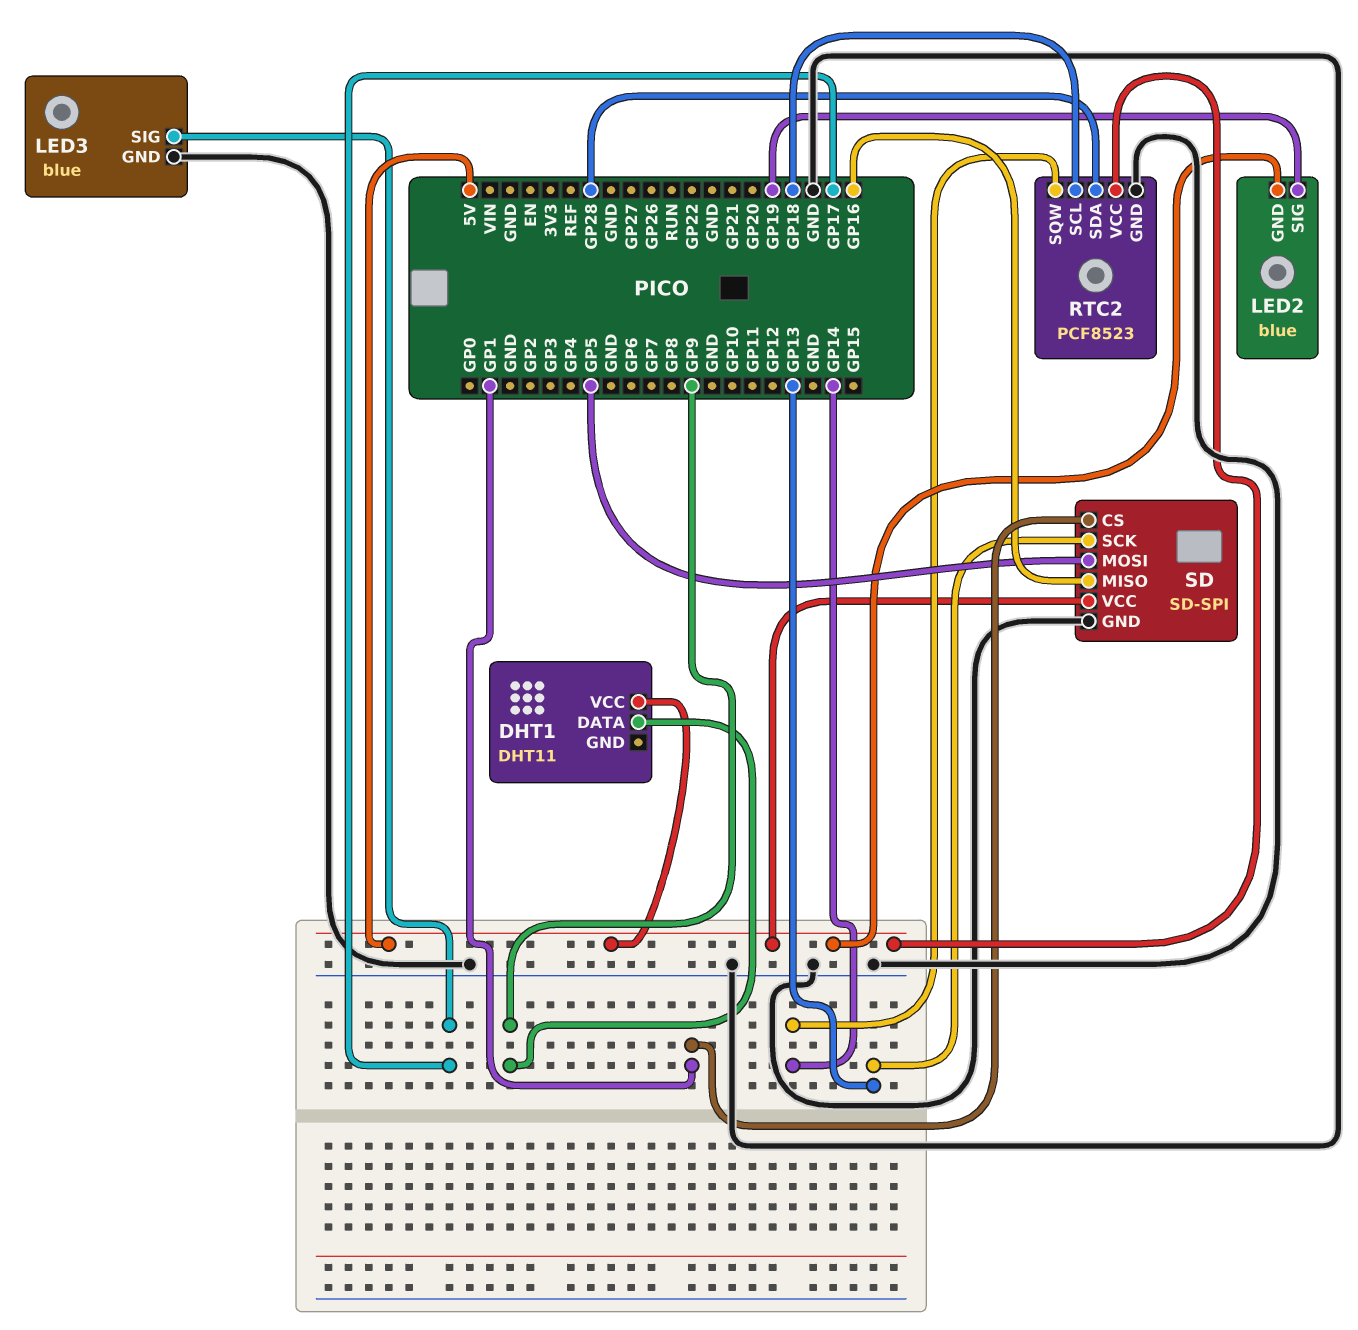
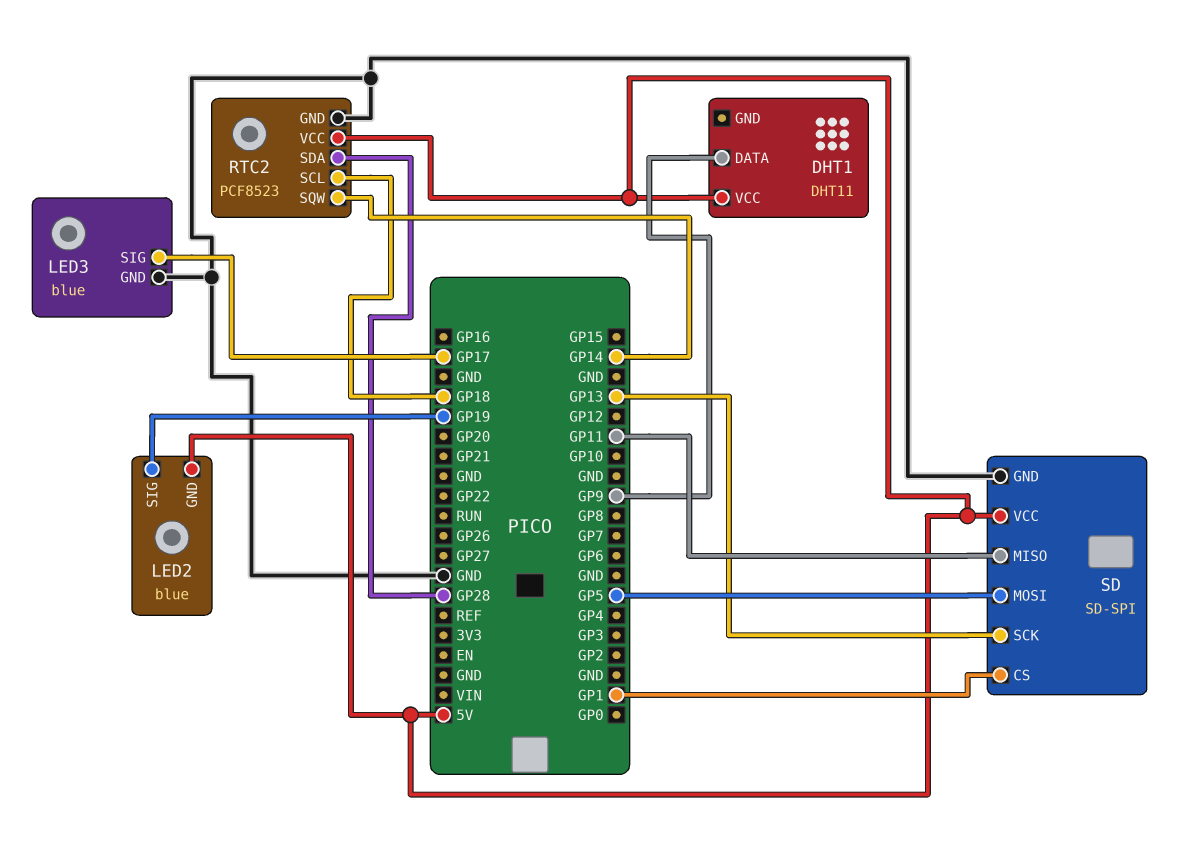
SD pin MISO: GP16 -> GP11

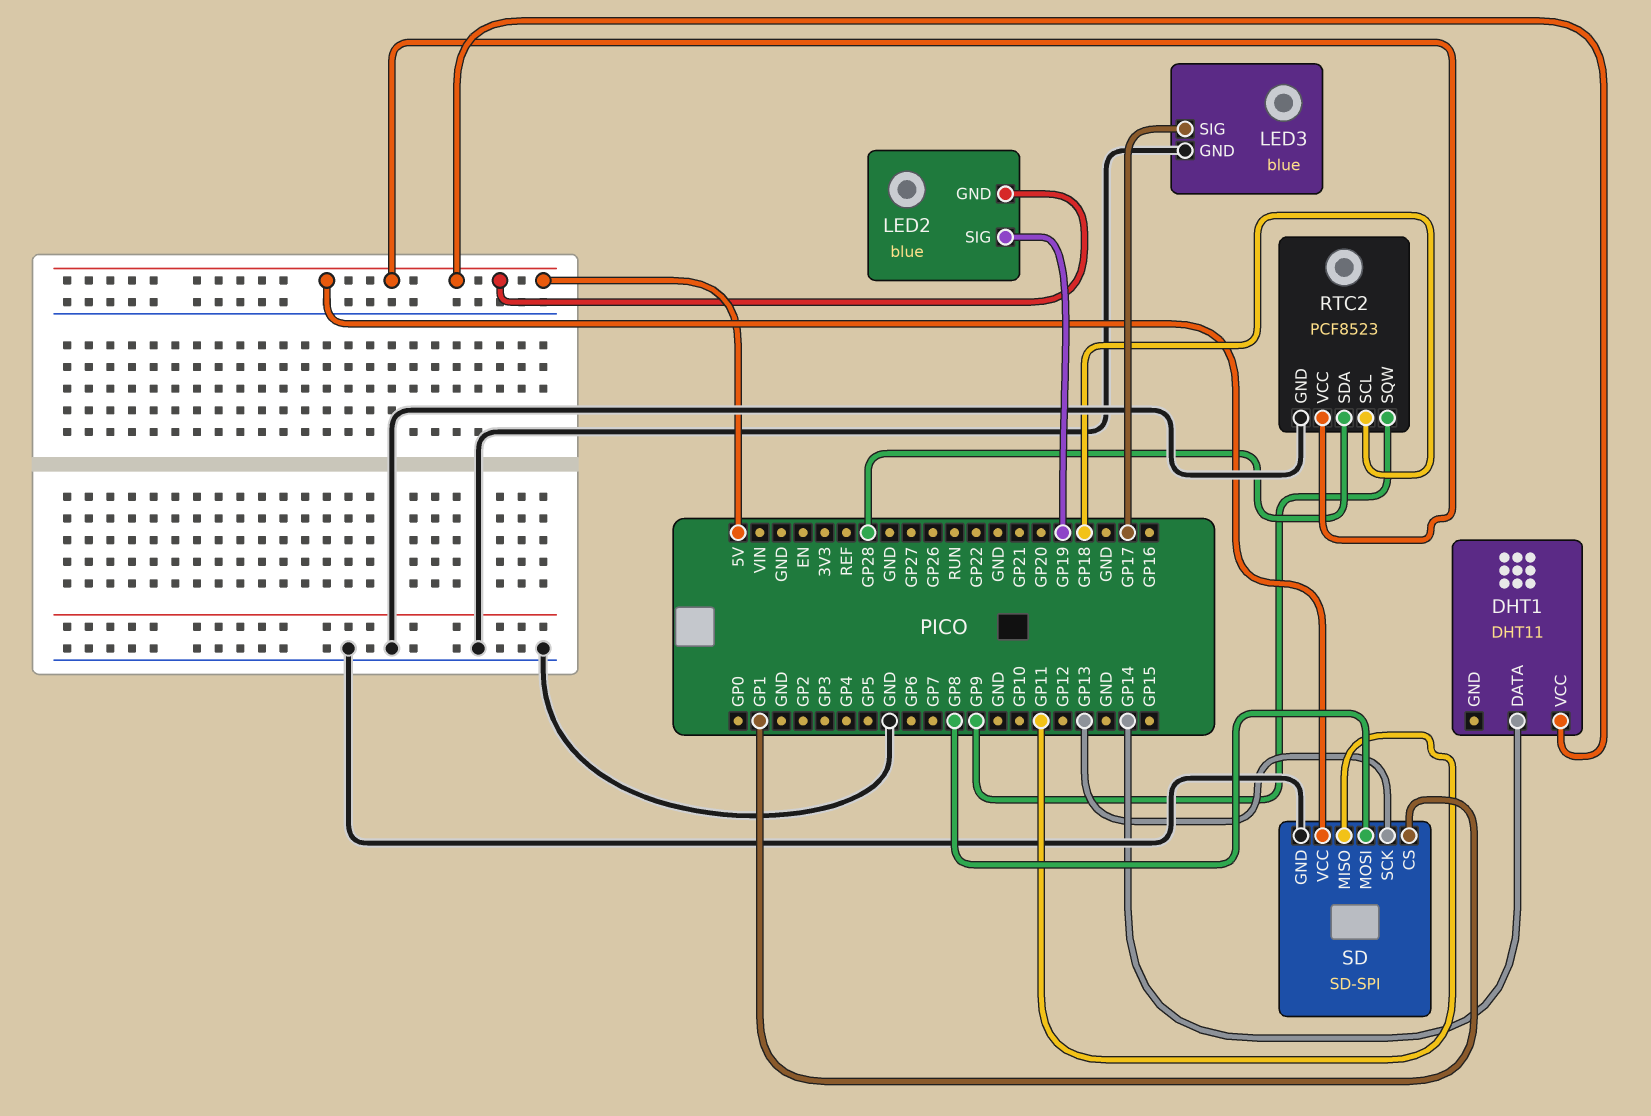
DHT1 pin DATA: GP9 -> GP14
RTC2 pin SQW: GP14 -> GP9
SD pin MOSI: GP5 -> GP8

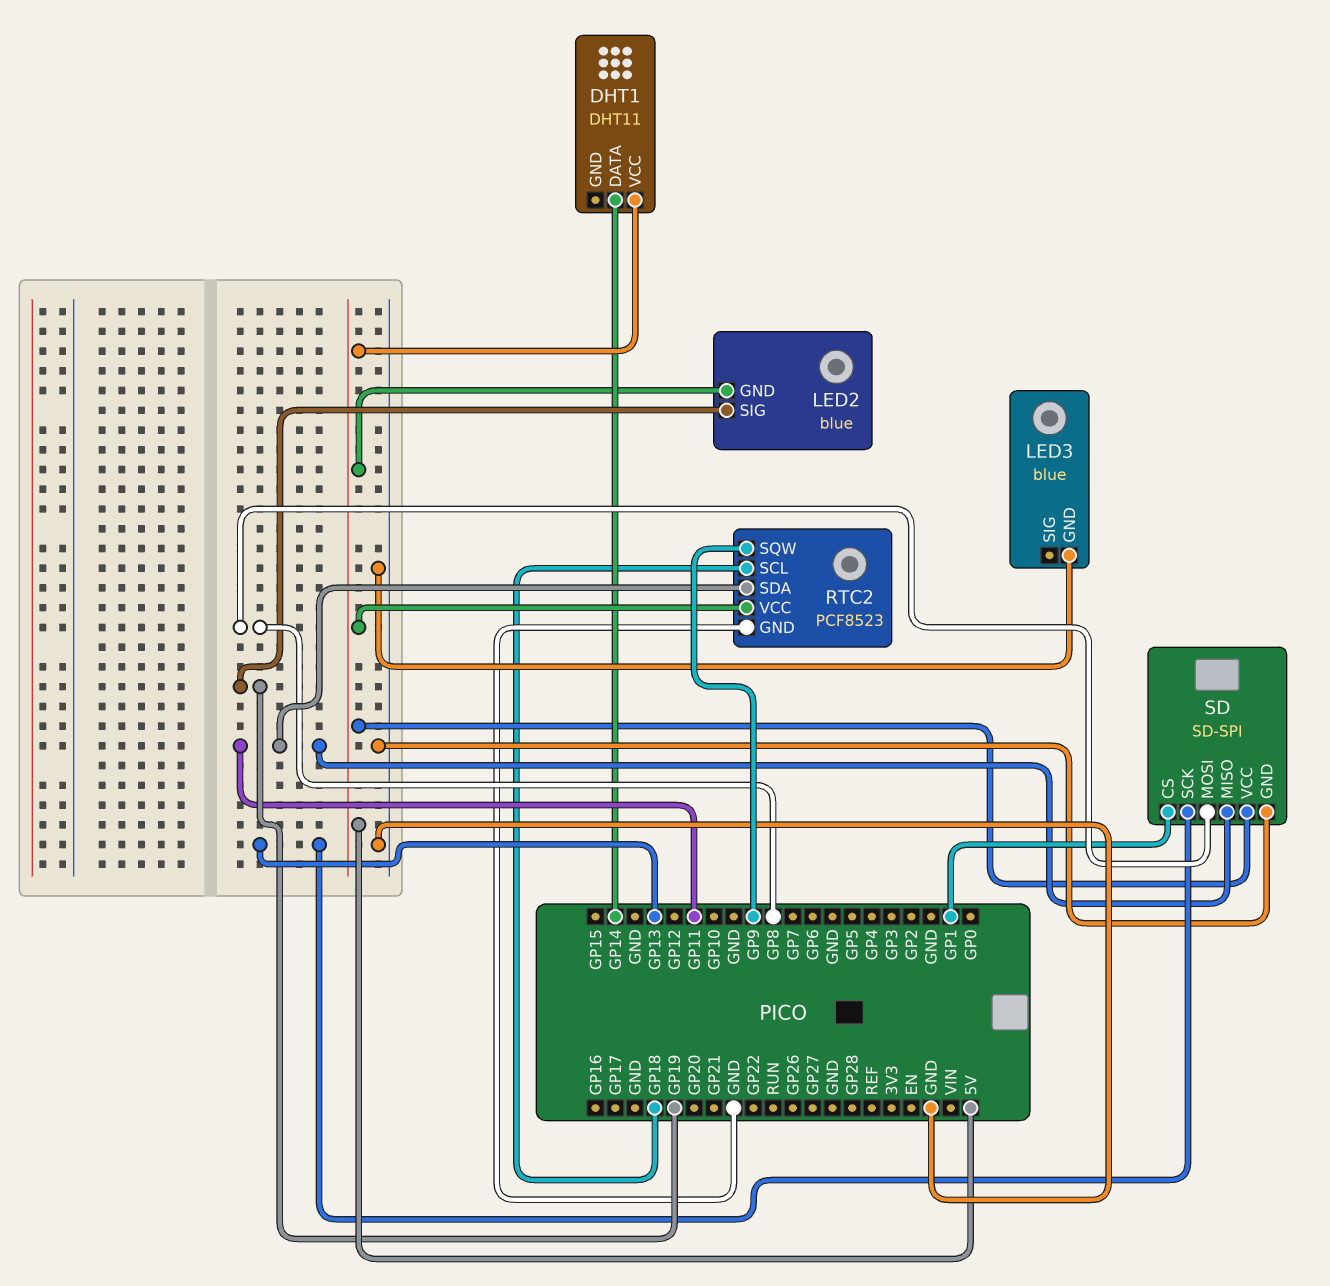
LED3 pin SIG: GP17 -> none
RTC2 pin SDA: GP28 -> GP11

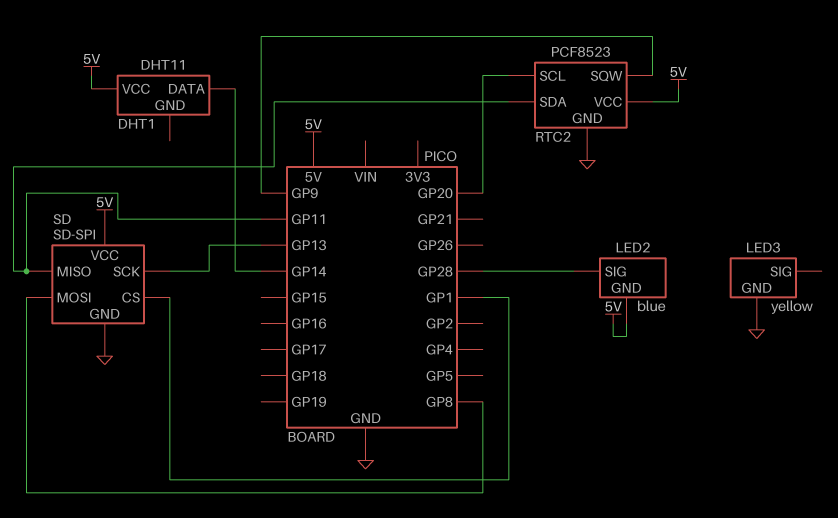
LED2 pin SIG: GP19 -> GP28
LED3: blue -> yellow
RTC2 pin SCL: GP18 -> GP20

